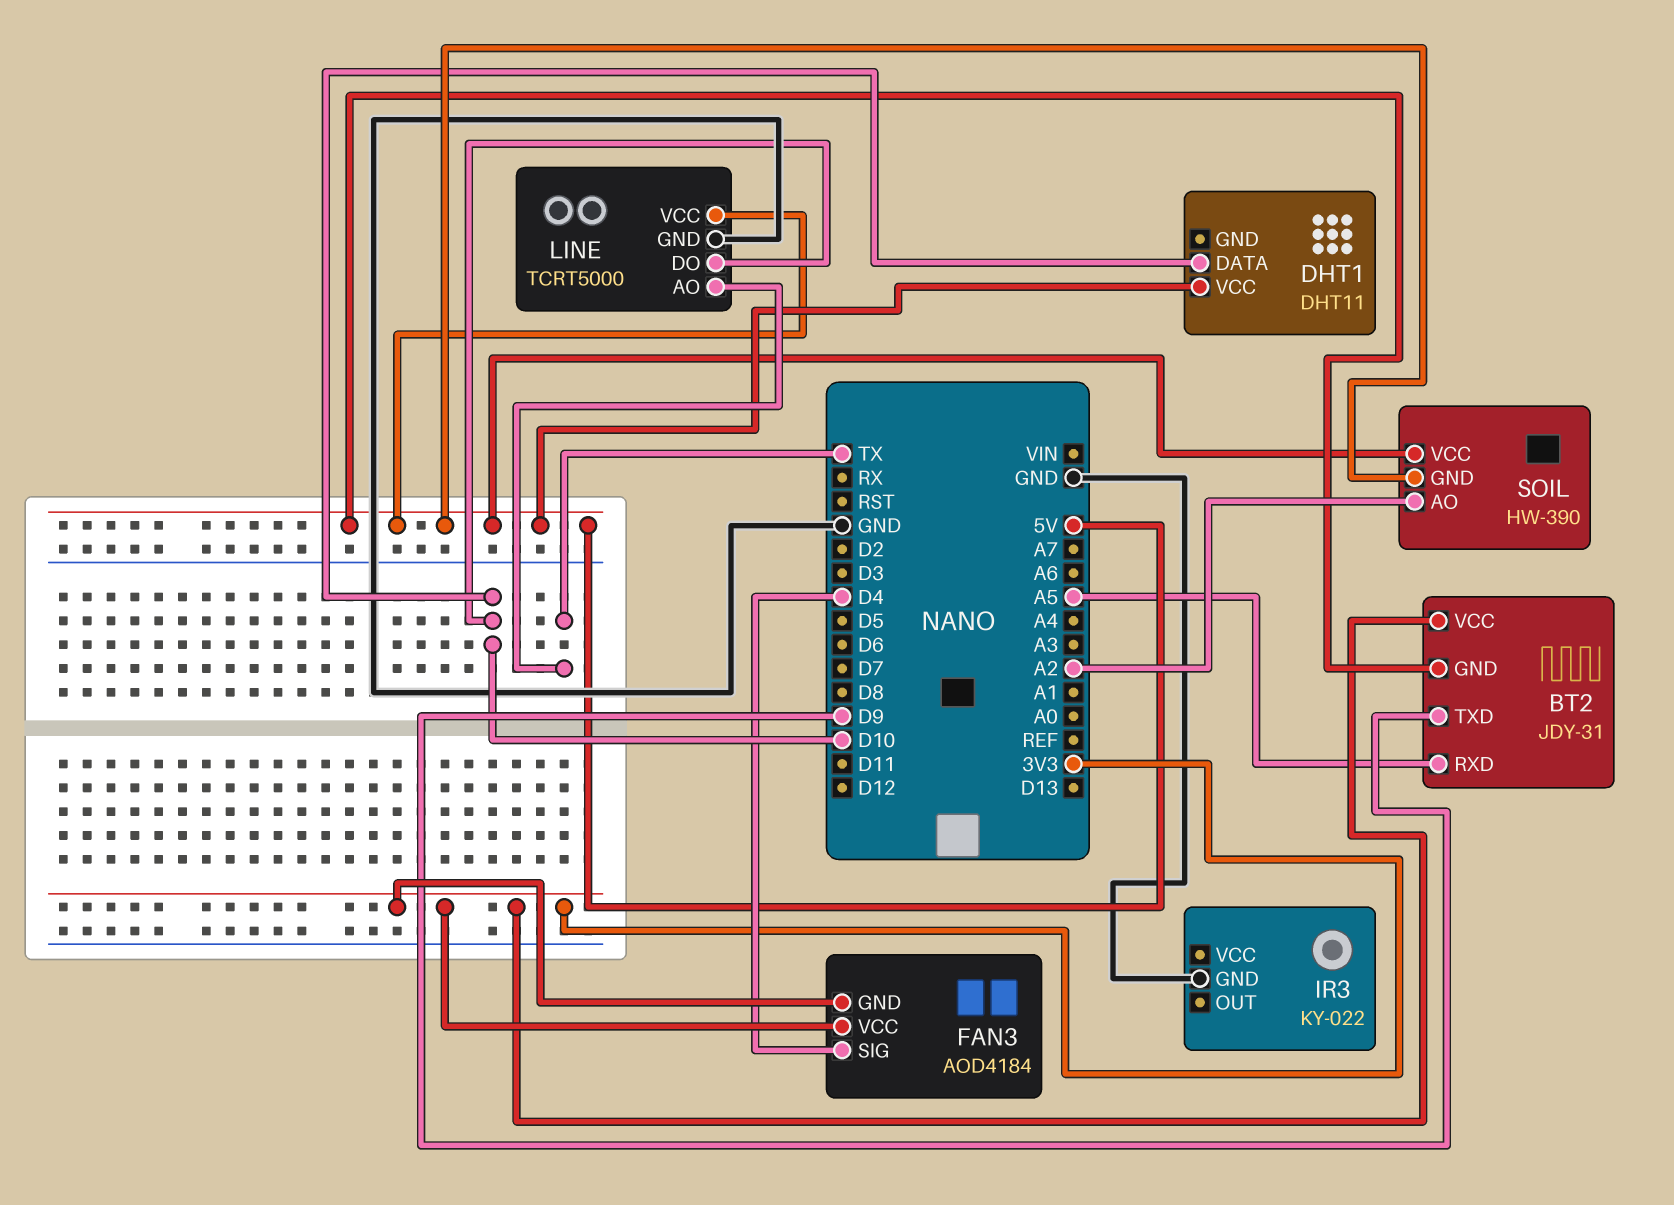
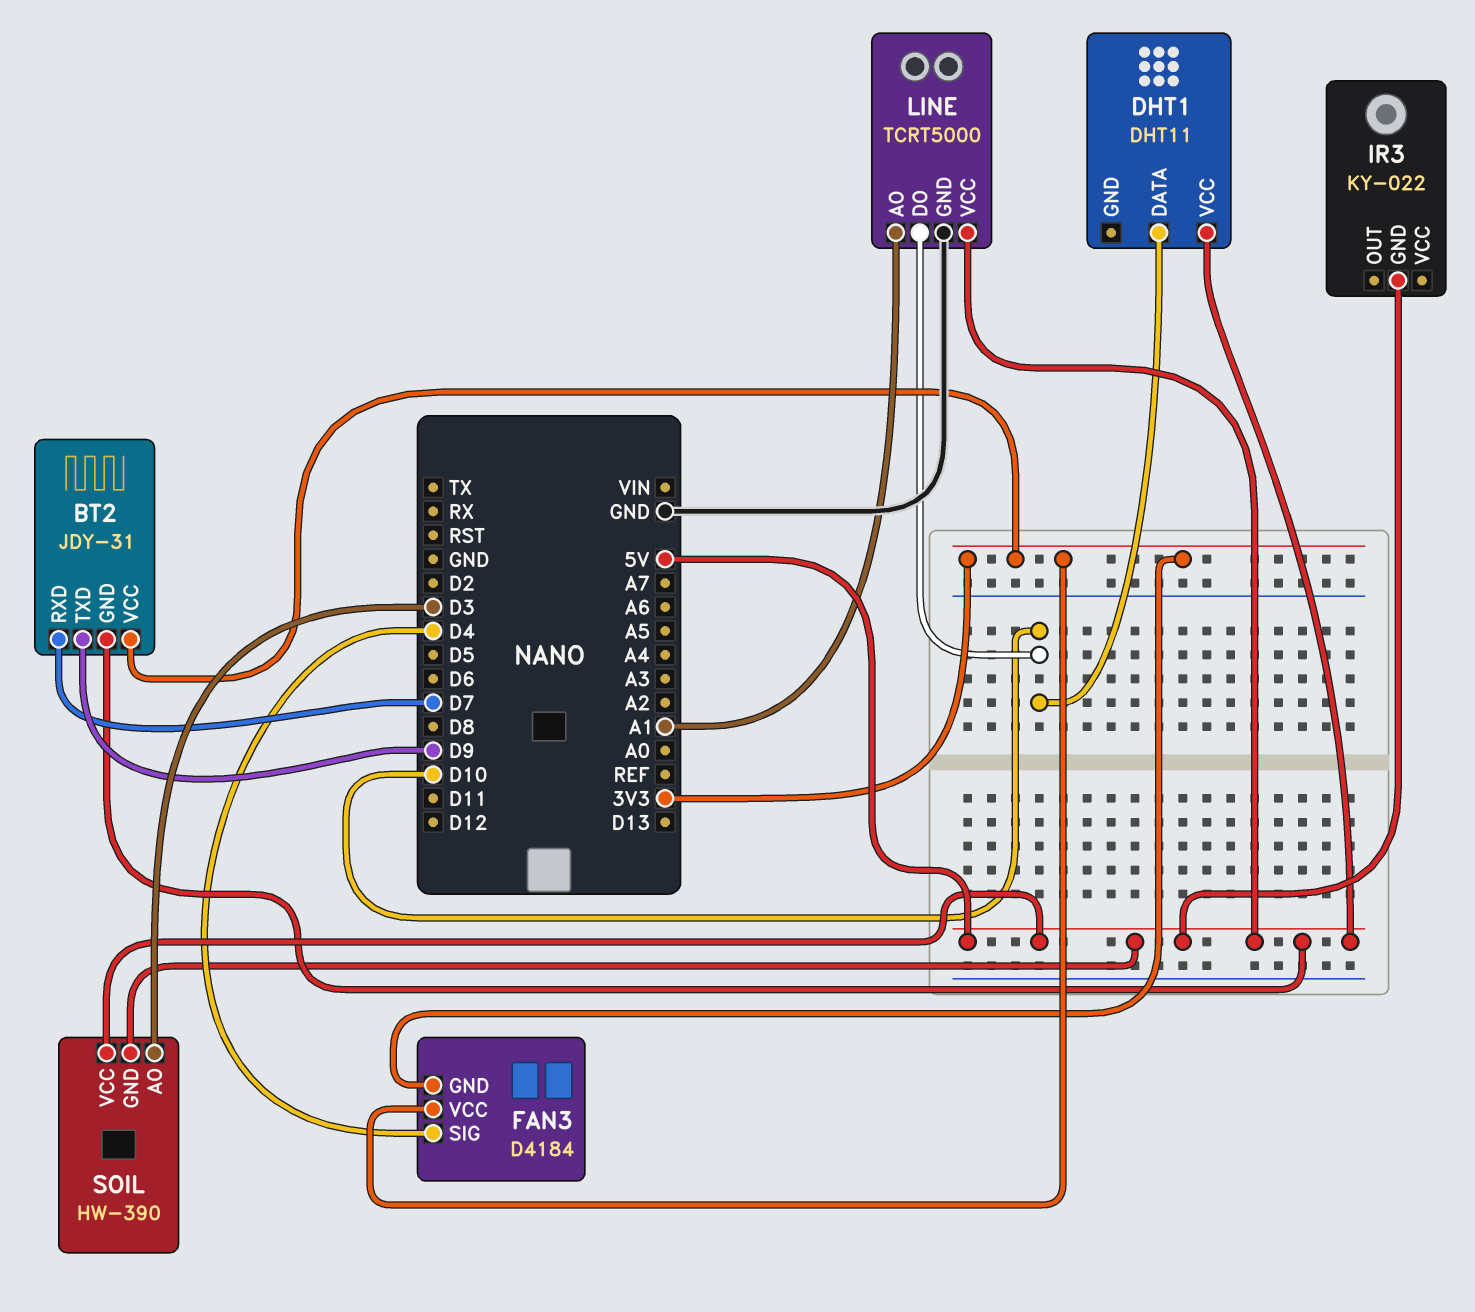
BT2 pin RXD: A5 -> D7
FAN3: AOD4184 -> D4184
IR3 pin GND: GND -> 5V
LINE pin AO: TX -> A1
SOIL pin AO: A2 -> D3

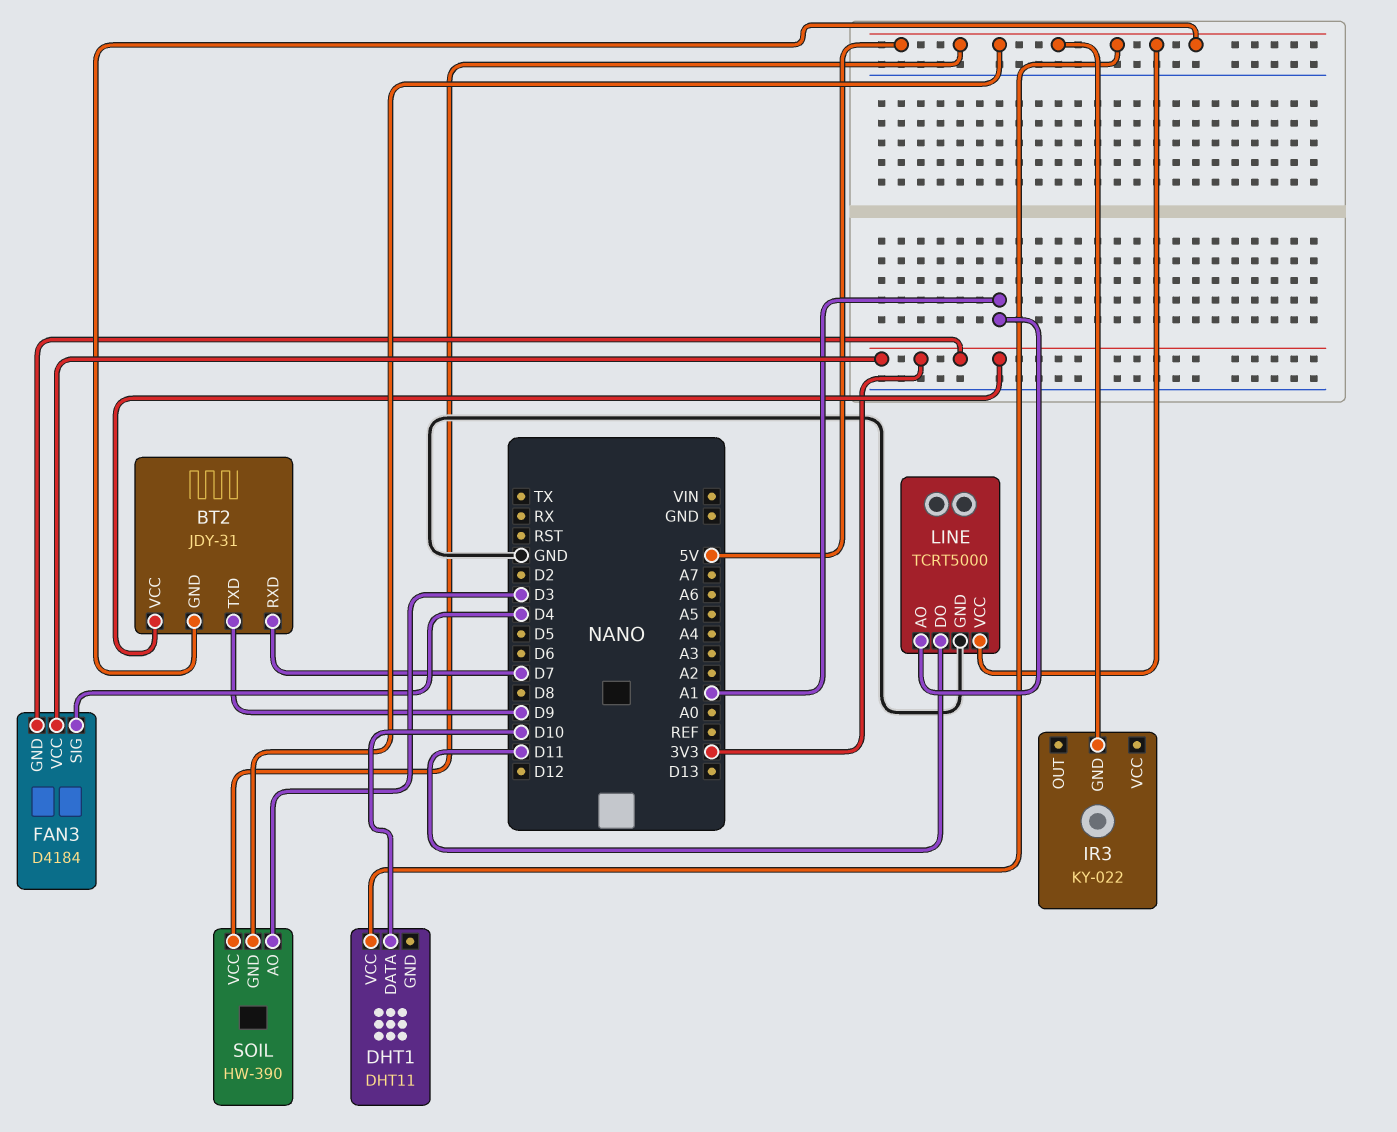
LINE pin DO: D10 -> D11

